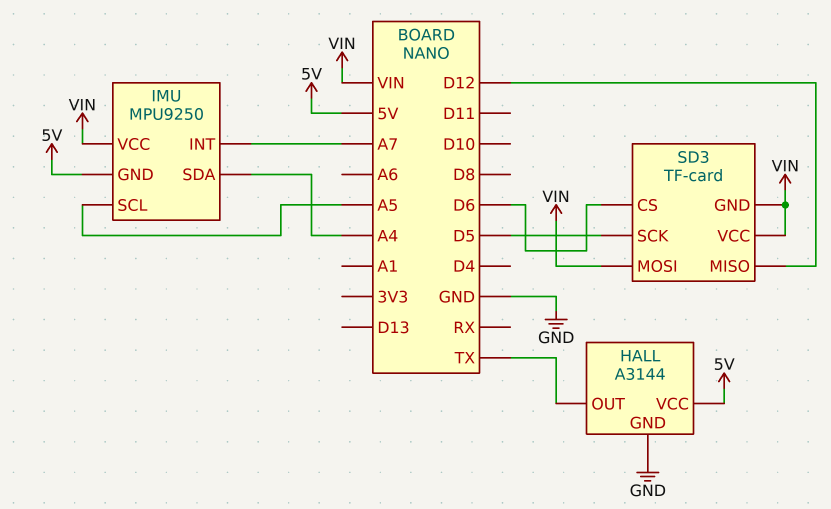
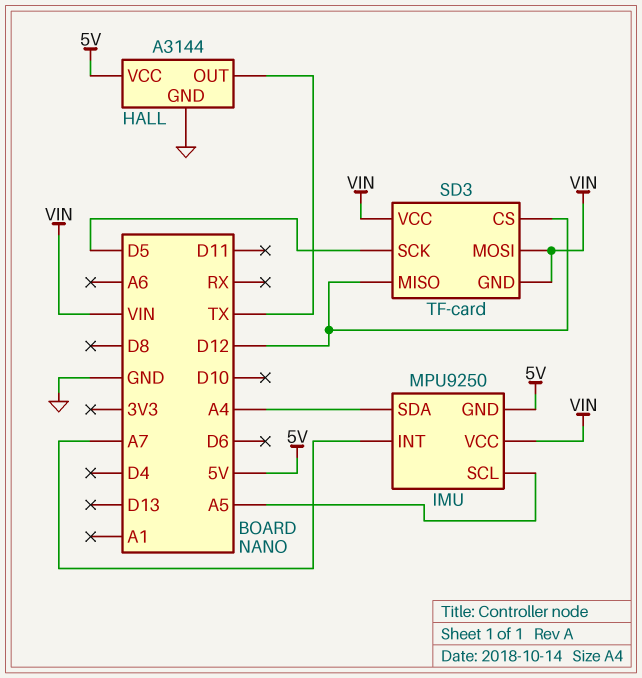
SD3 pin CS: D6 -> D12

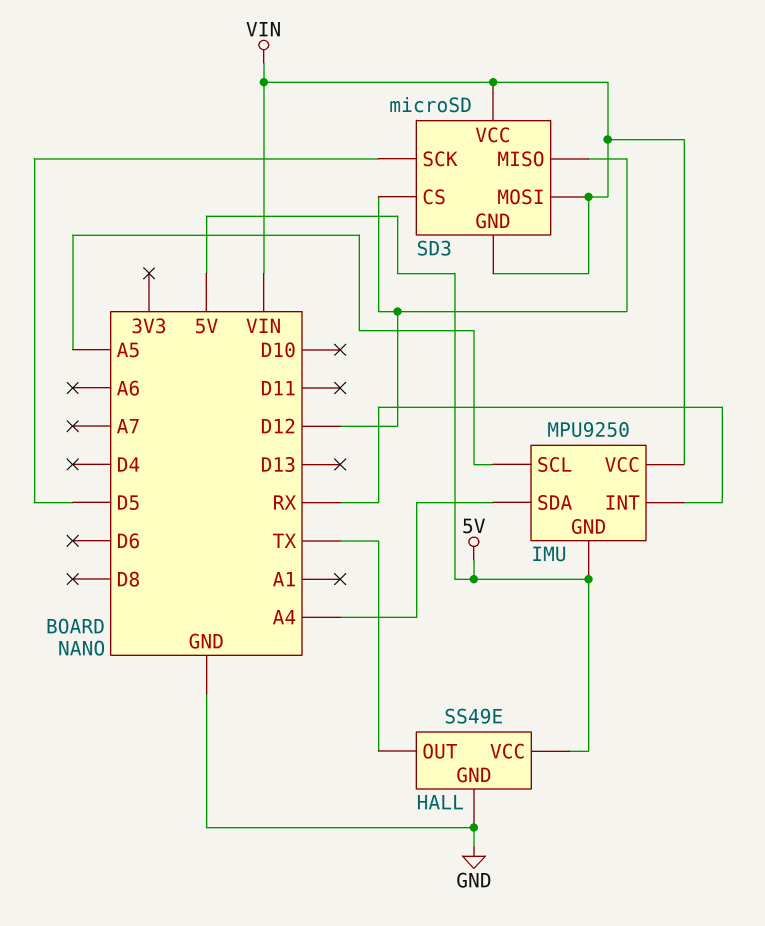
HALL: A3144 -> SS49E
IMU pin INT: A7 -> RX
SD3: TF-card -> microSD

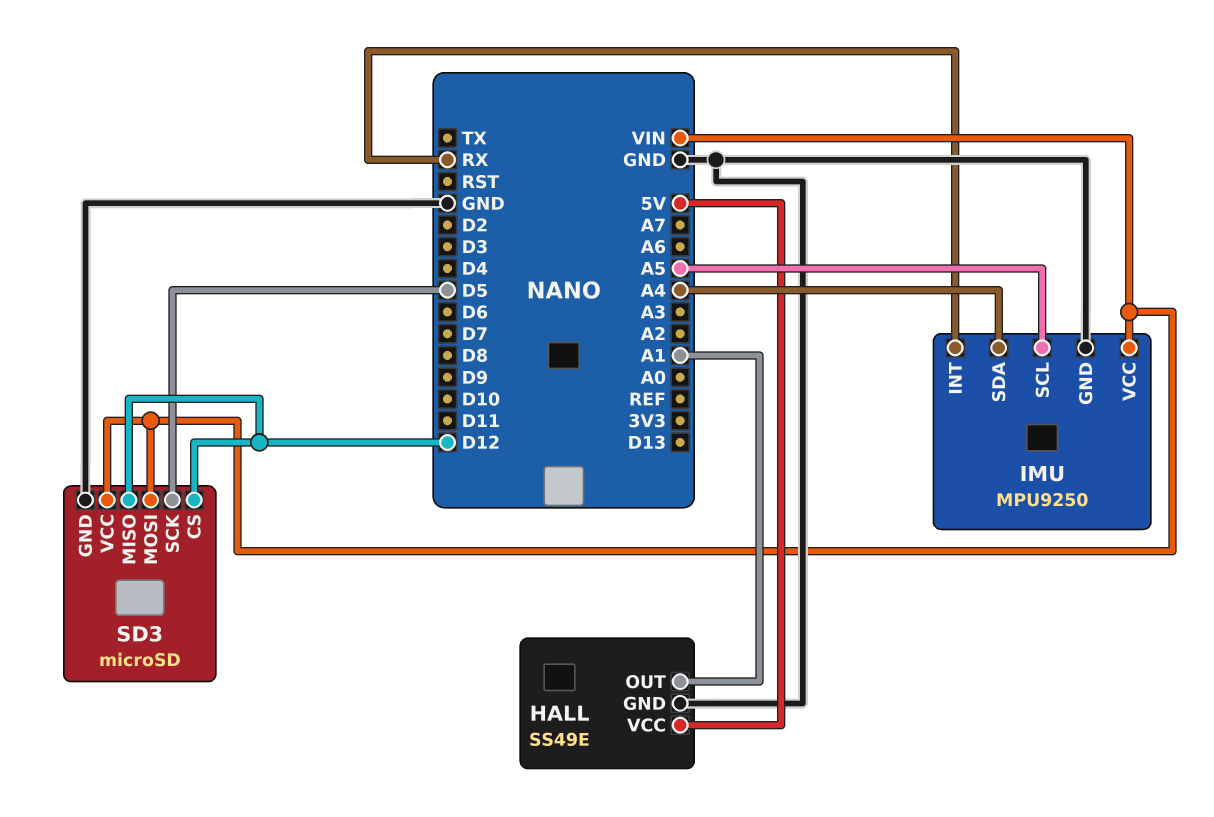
HALL pin OUT: TX -> A1
IMU pin GND: 5V -> GND
SD3 pin GND: VIN -> GND

